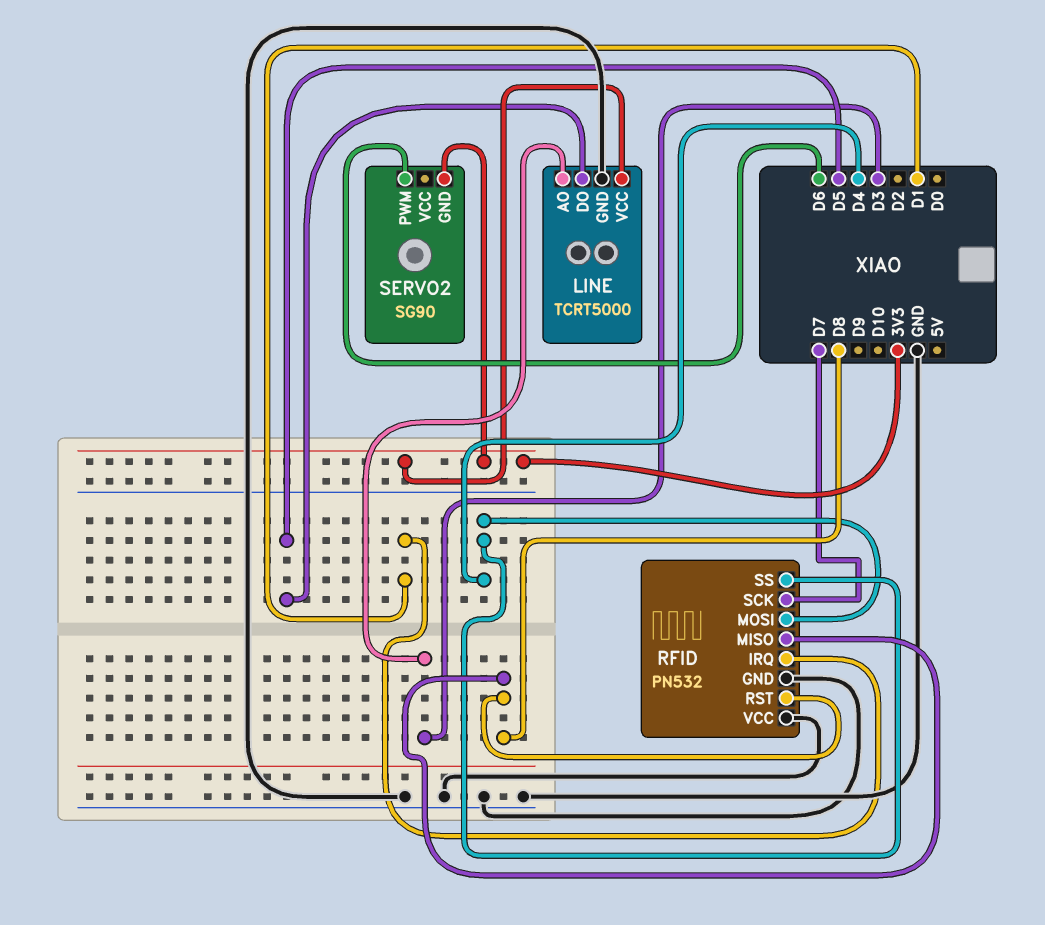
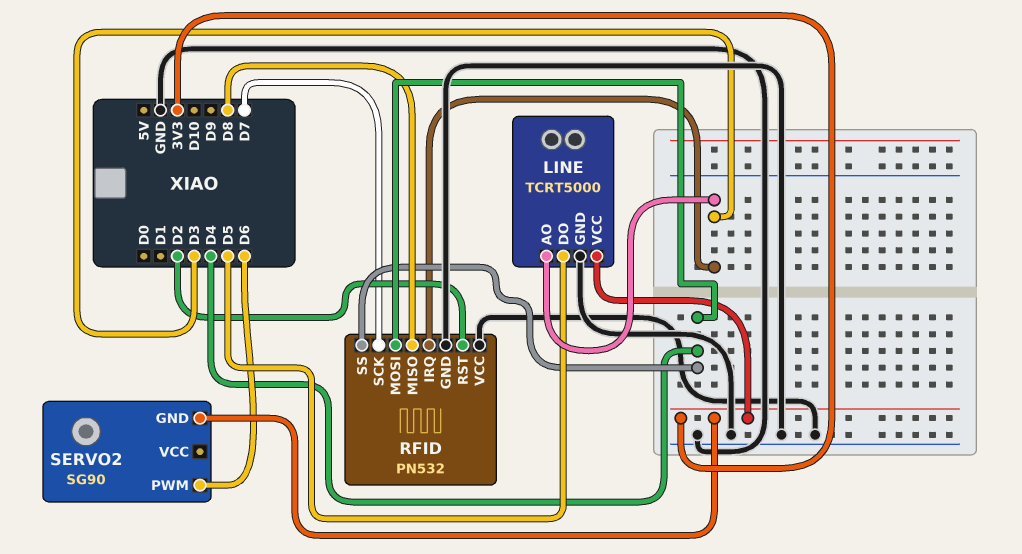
RFID pin IRQ: D1 -> D3
RFID pin RST: D8 -> D2

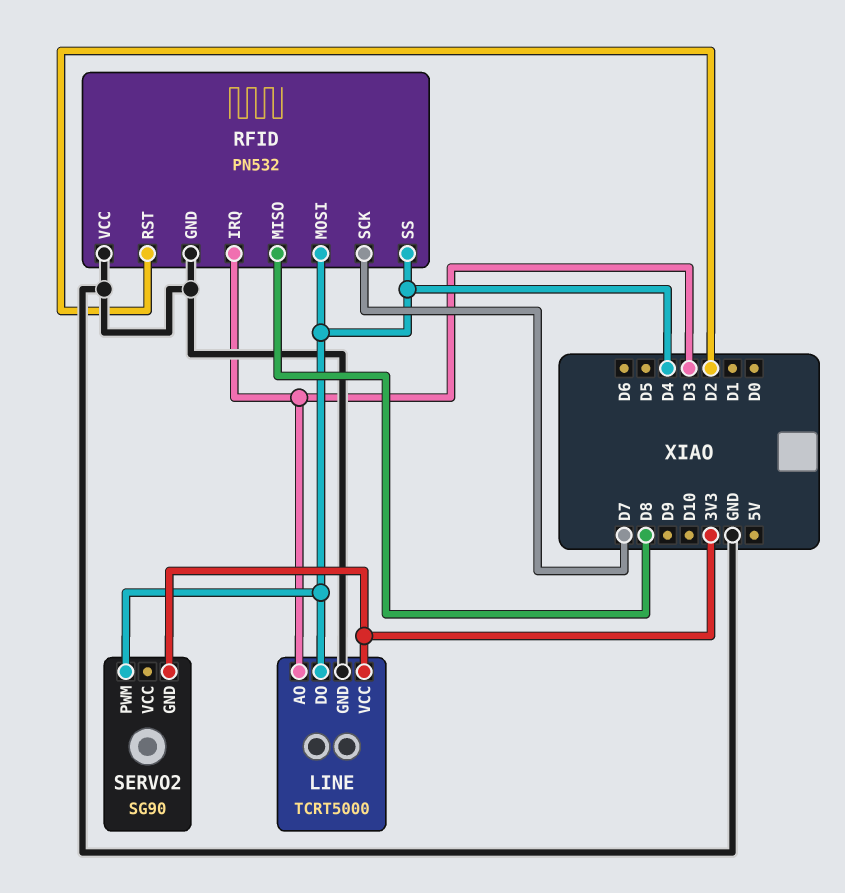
LINE pin DO: D5 -> D4
SERVO2 pin PWM: D6 -> D4

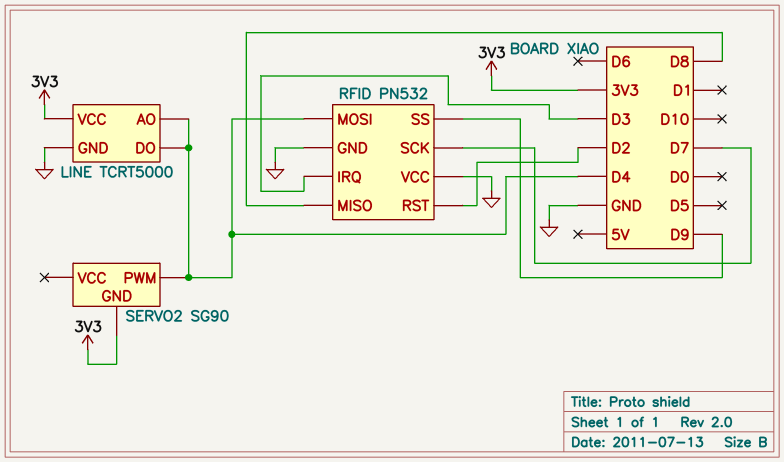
LINE pin AO: D3 -> D4
RFID pin SS: D4 -> D9

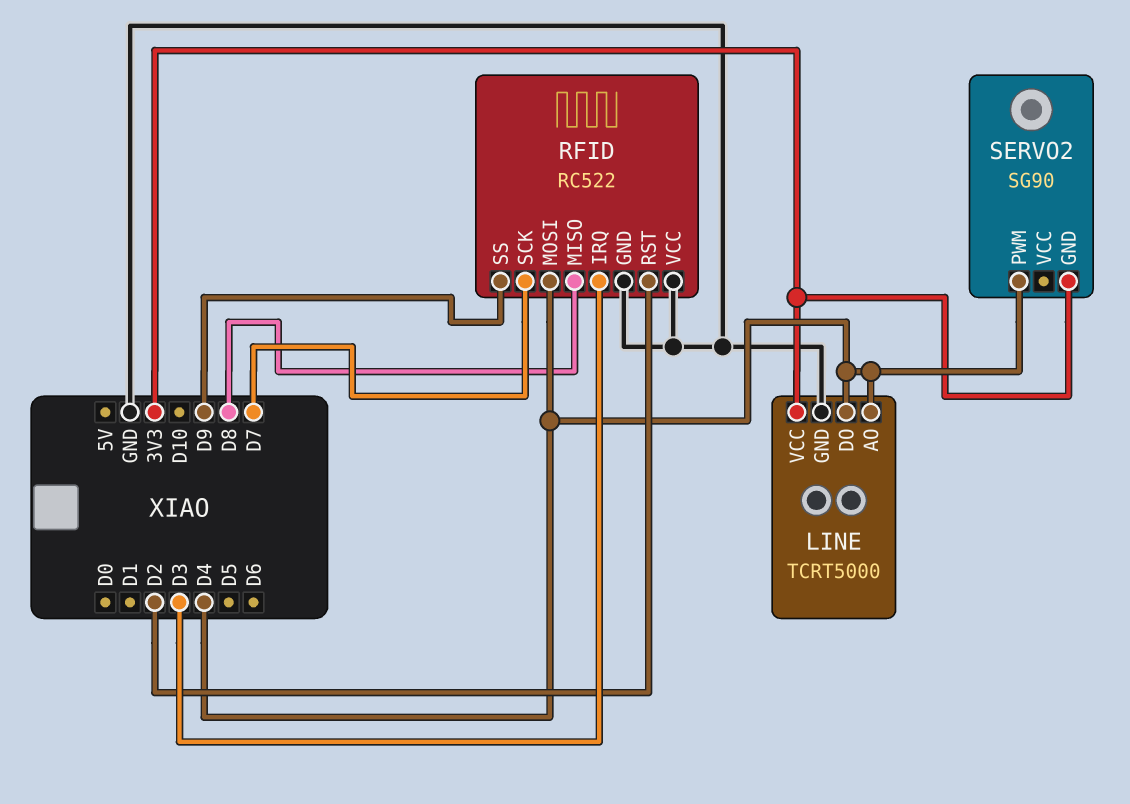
RFID: PN532 -> RC522

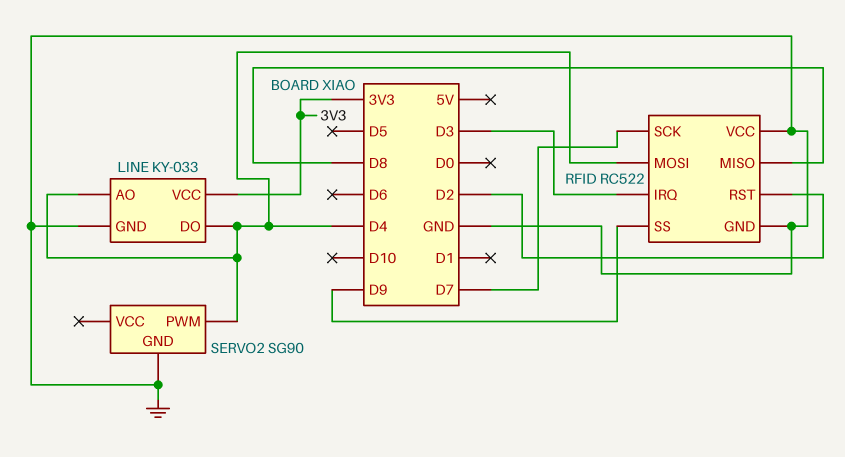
LINE: TCRT5000 -> KY-033
SERVO2 pin GND: 3V3 -> GND

